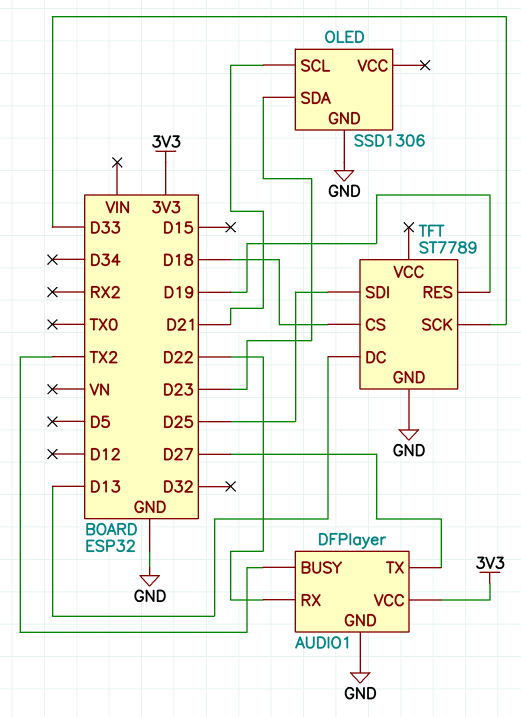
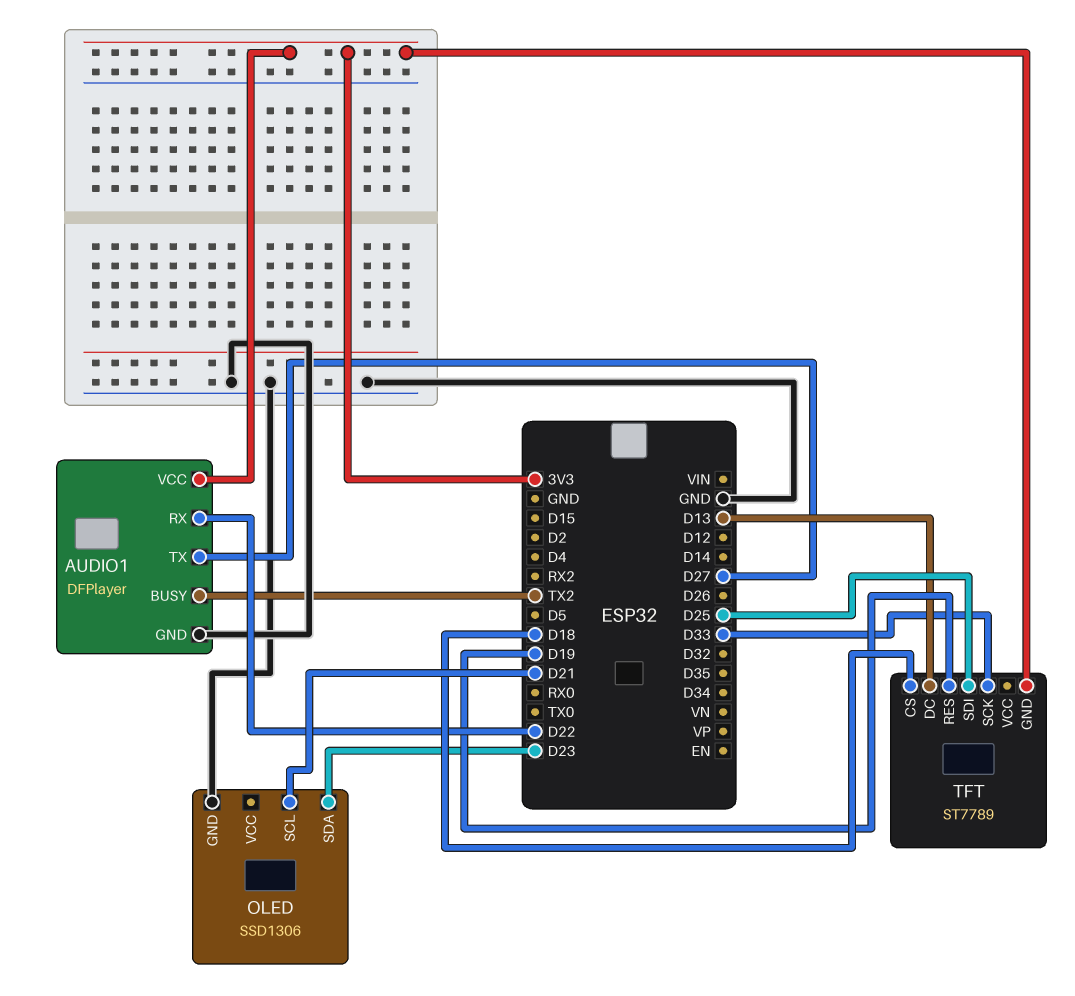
TFT pin GND: GND -> 3V3

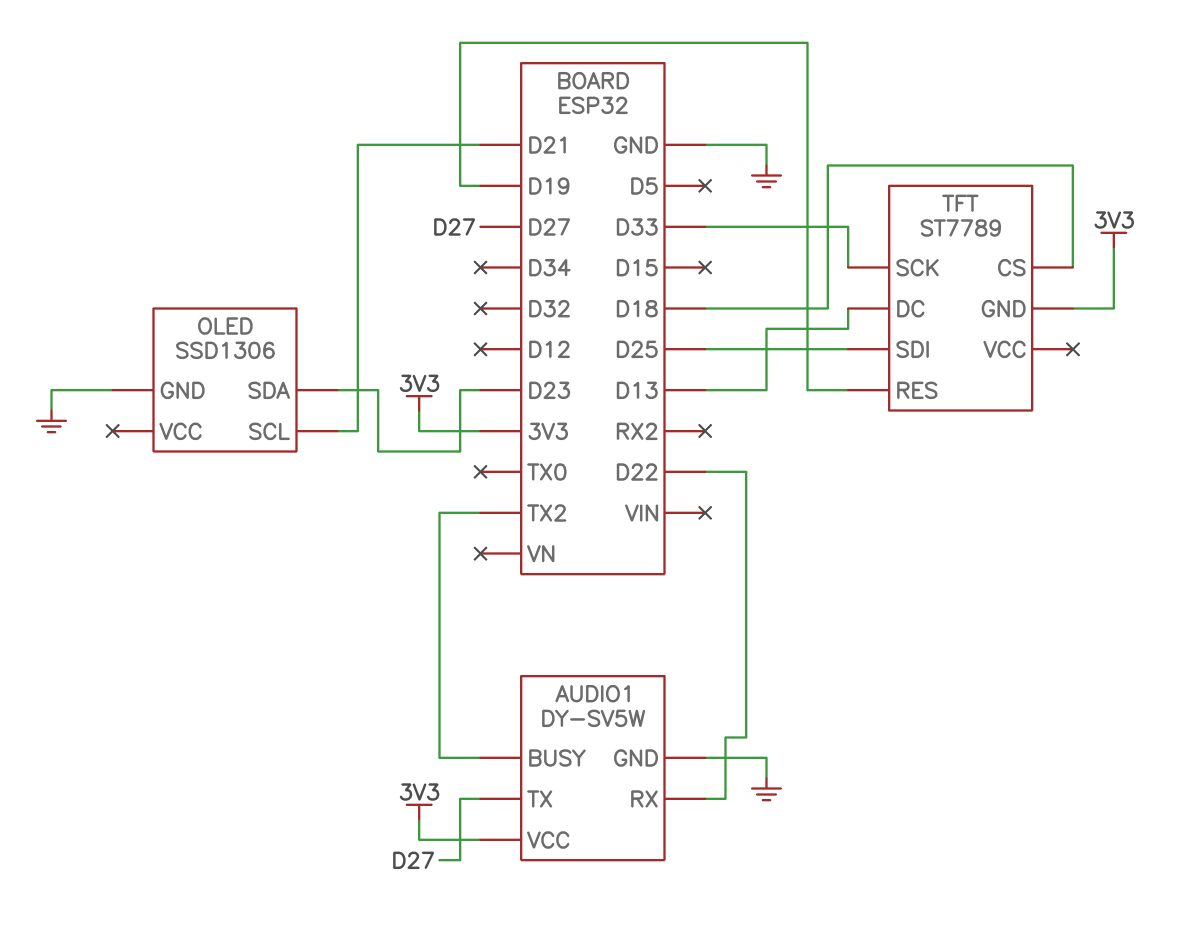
AUDIO1: DFPlayer -> DY-SV5W

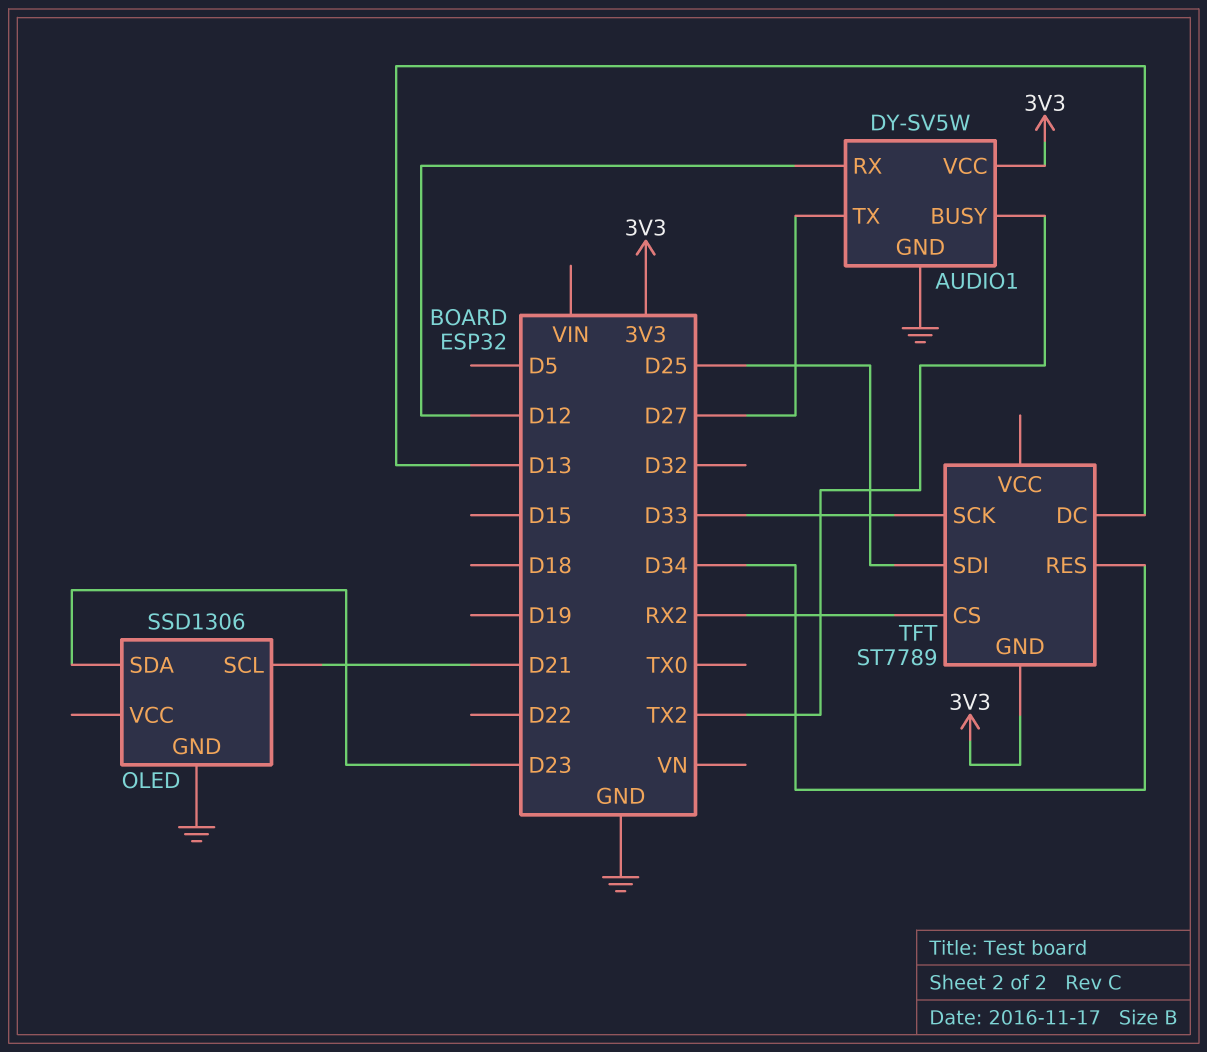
AUDIO1 pin RX: D22 -> D12
TFT pin CS: D18 -> RX2
TFT pin RES: D19 -> D34

